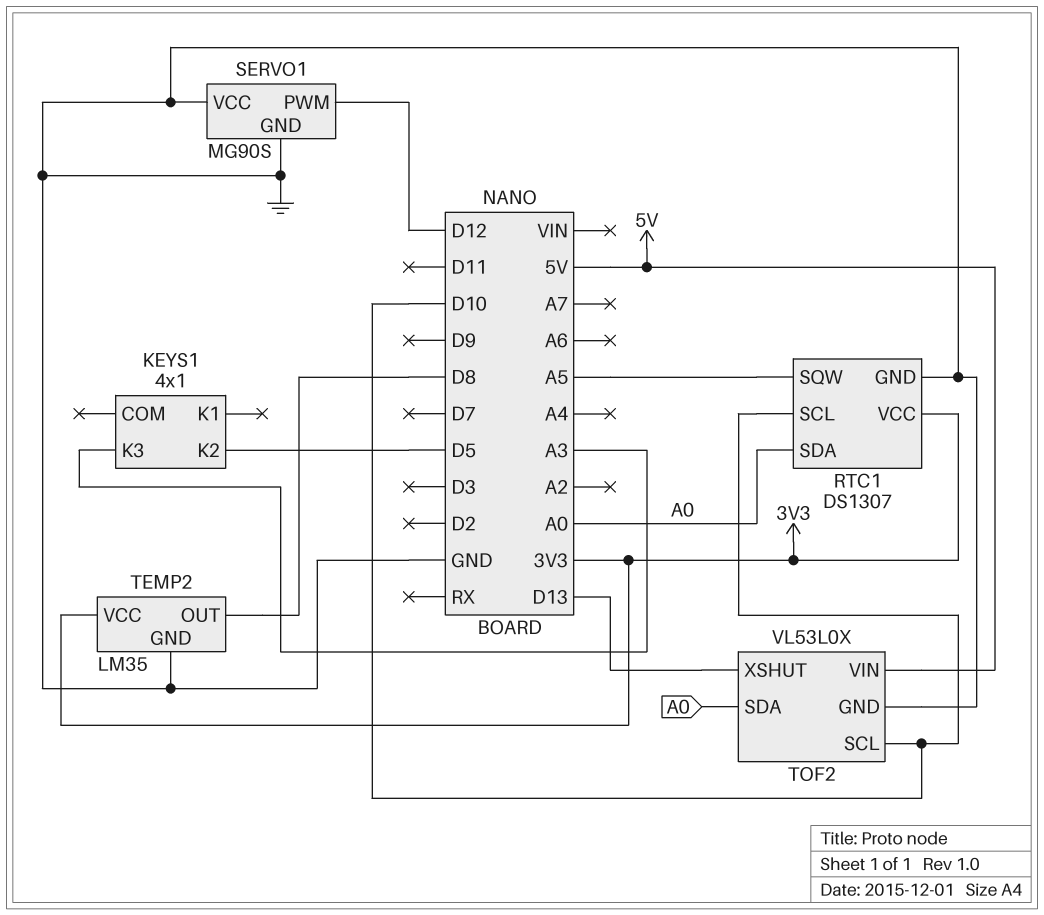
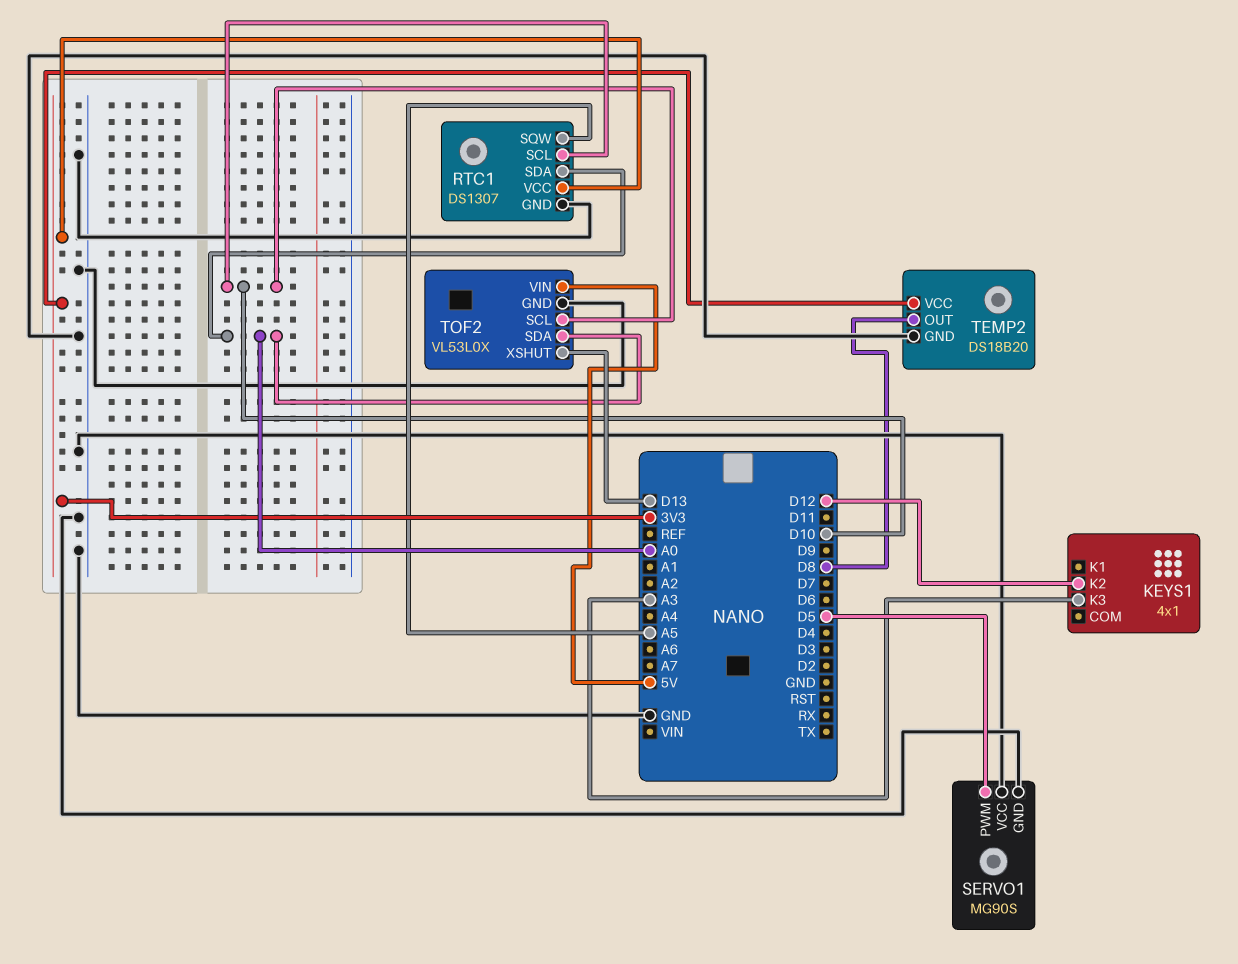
KEYS1 pin K2: D5 -> D12
SERVO1 pin PWM: D12 -> D5
TEMP2: LM35 -> DS18B20

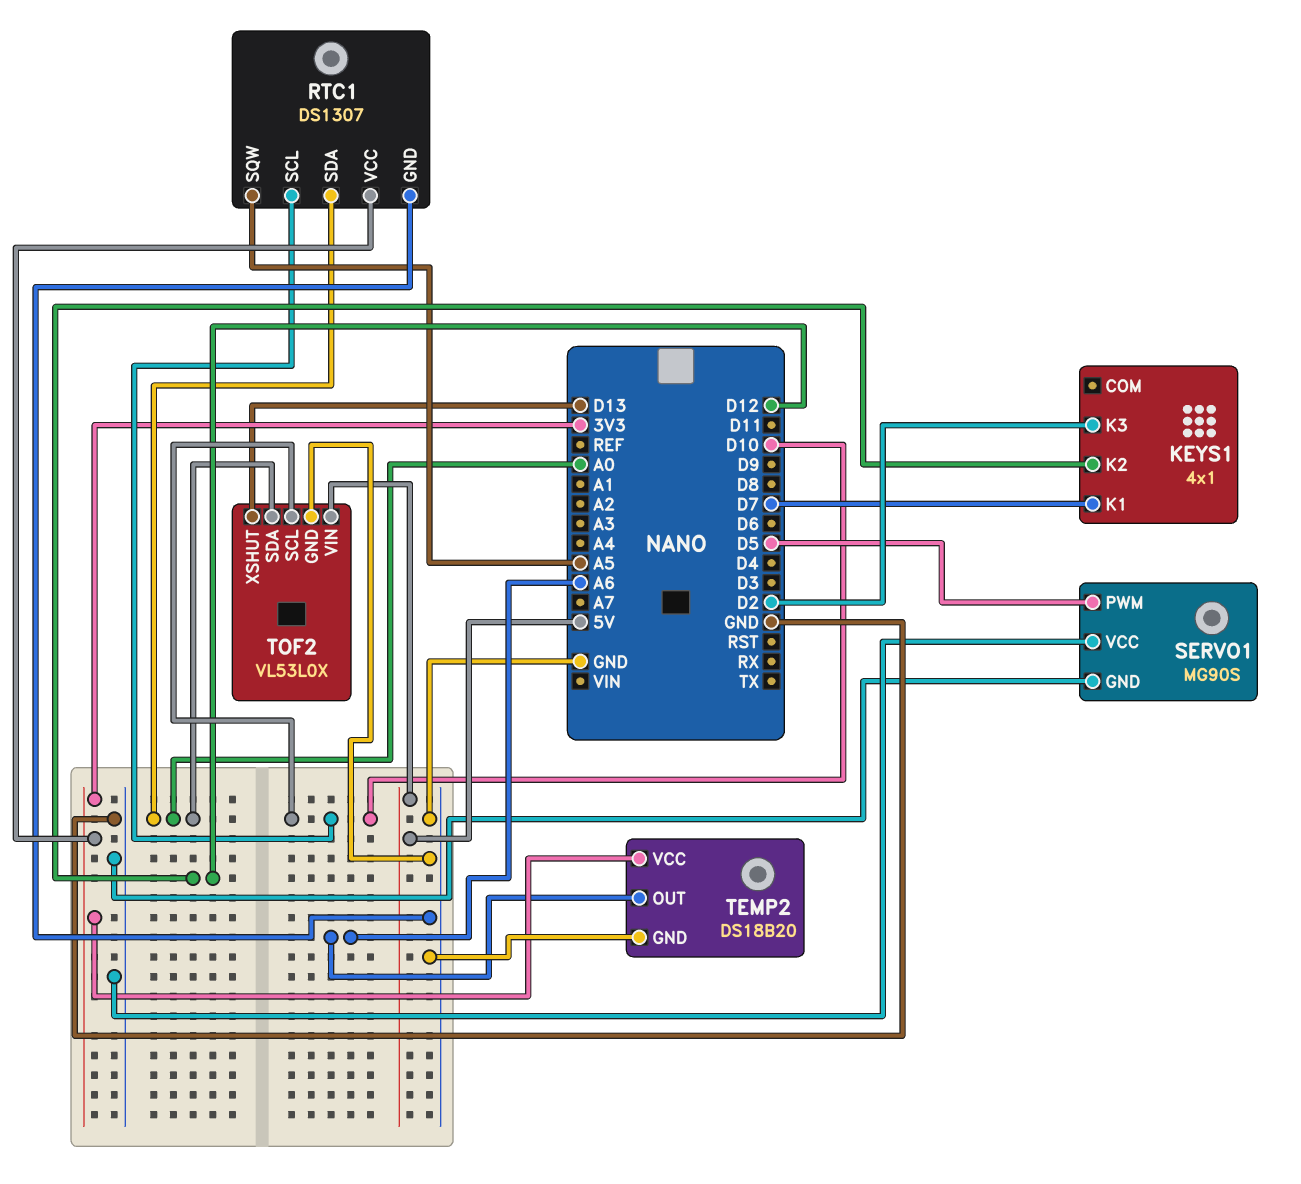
KEYS1 pin K1: none -> D7
KEYS1 pin K3: A3 -> D2
TEMP2 pin OUT: D8 -> A6

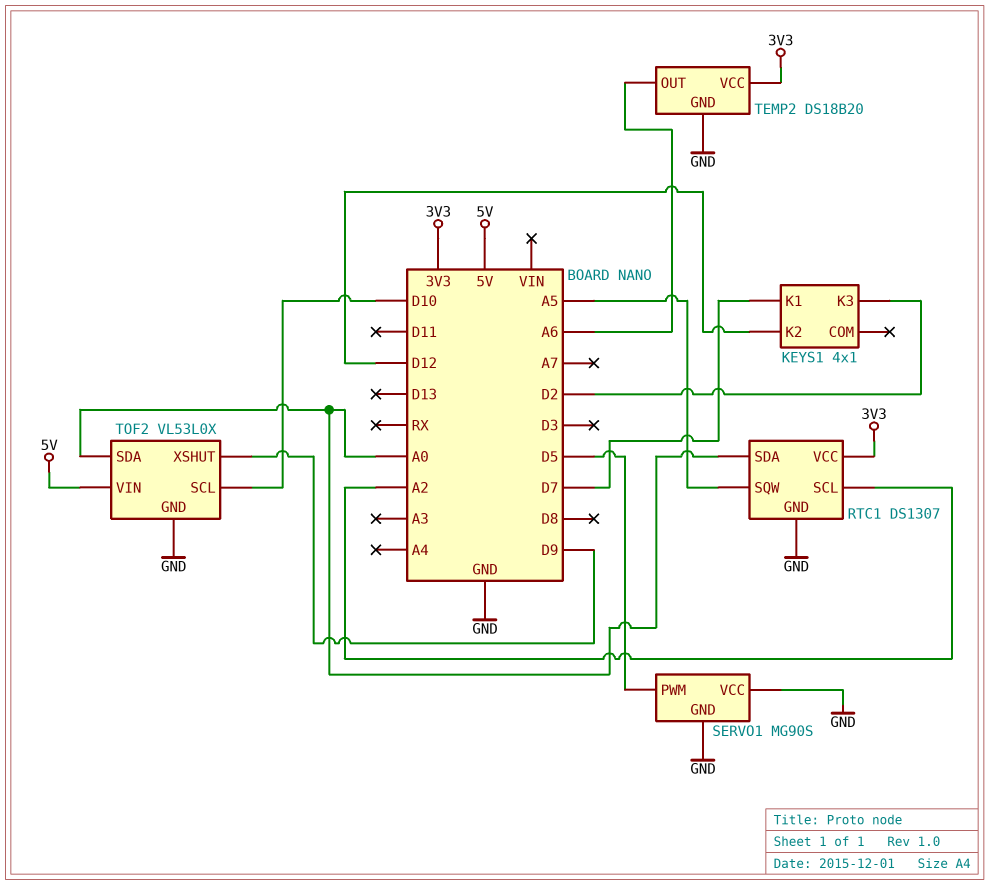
RTC1 pin SCL: D10 -> A2
TOF2 pin XSHUT: D13 -> D9

